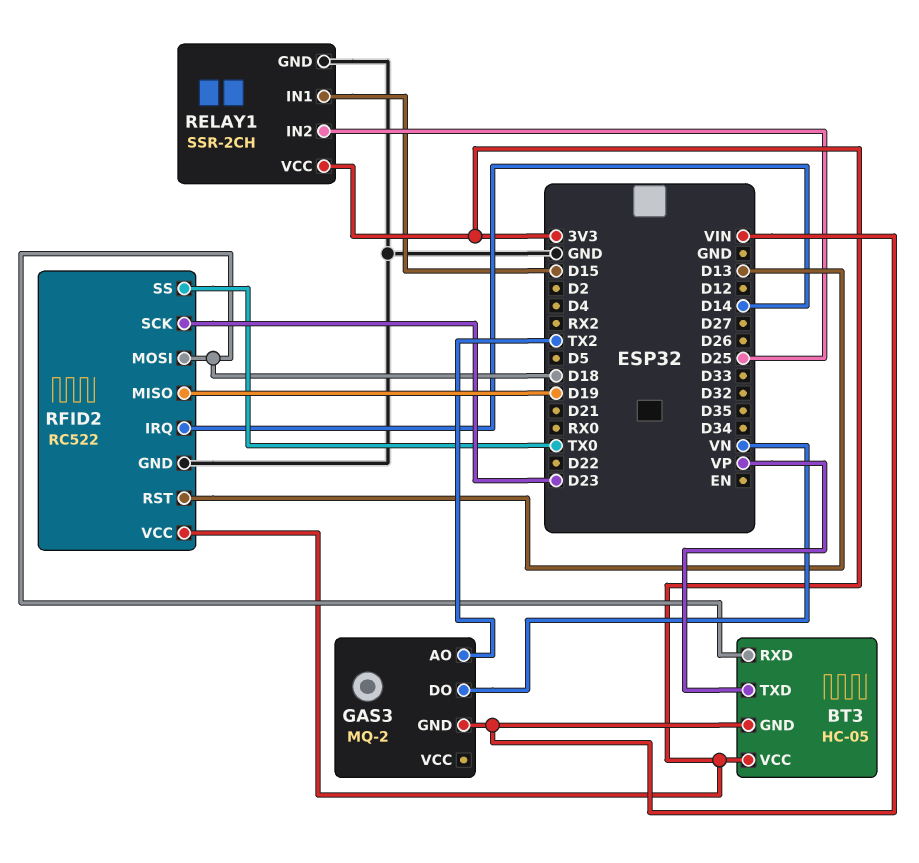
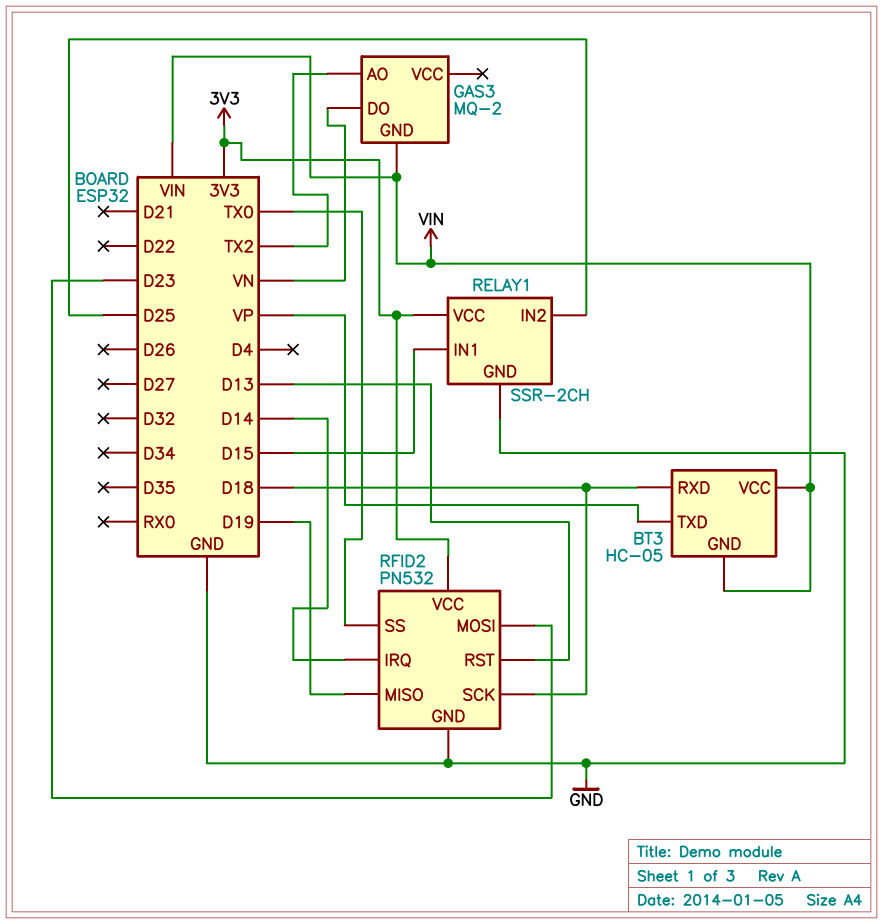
BT3 pin VCC: 3V3 -> VIN
RFID2: RC522 -> PN532
RFID2 pin MOSI: D18 -> D23
RFID2 pin SCK: D23 -> D18

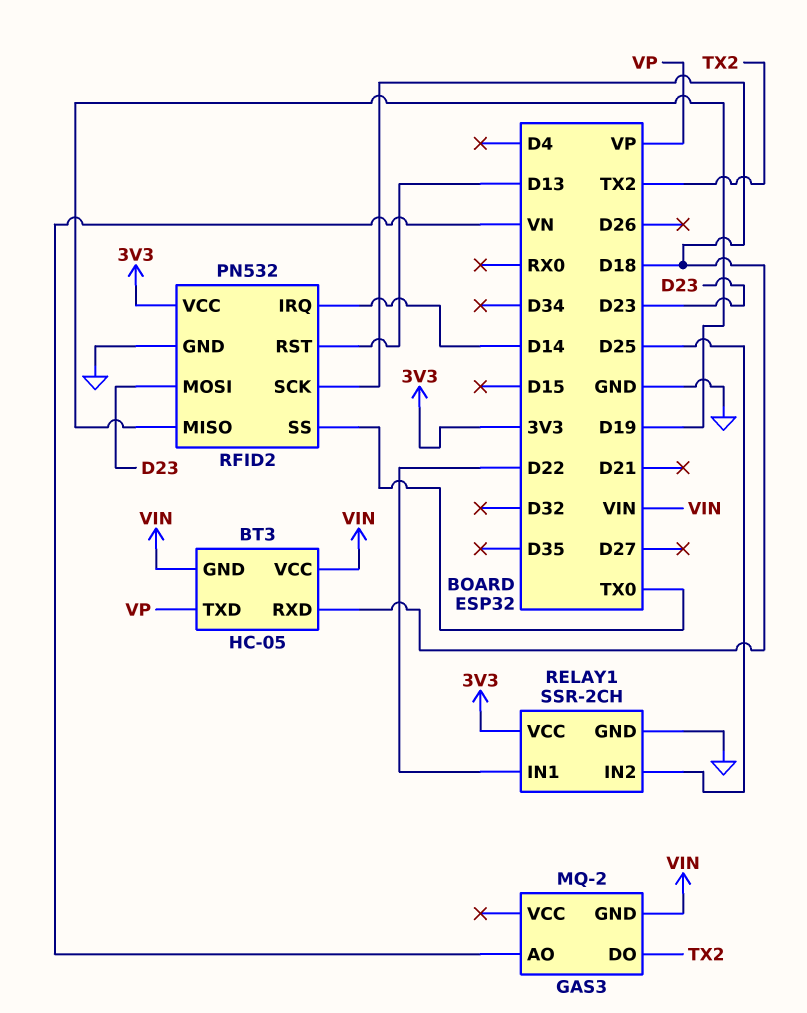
GAS3 pin AO: TX2 -> VN
GAS3 pin DO: VN -> TX2
RELAY1 pin IN1: D15 -> D22

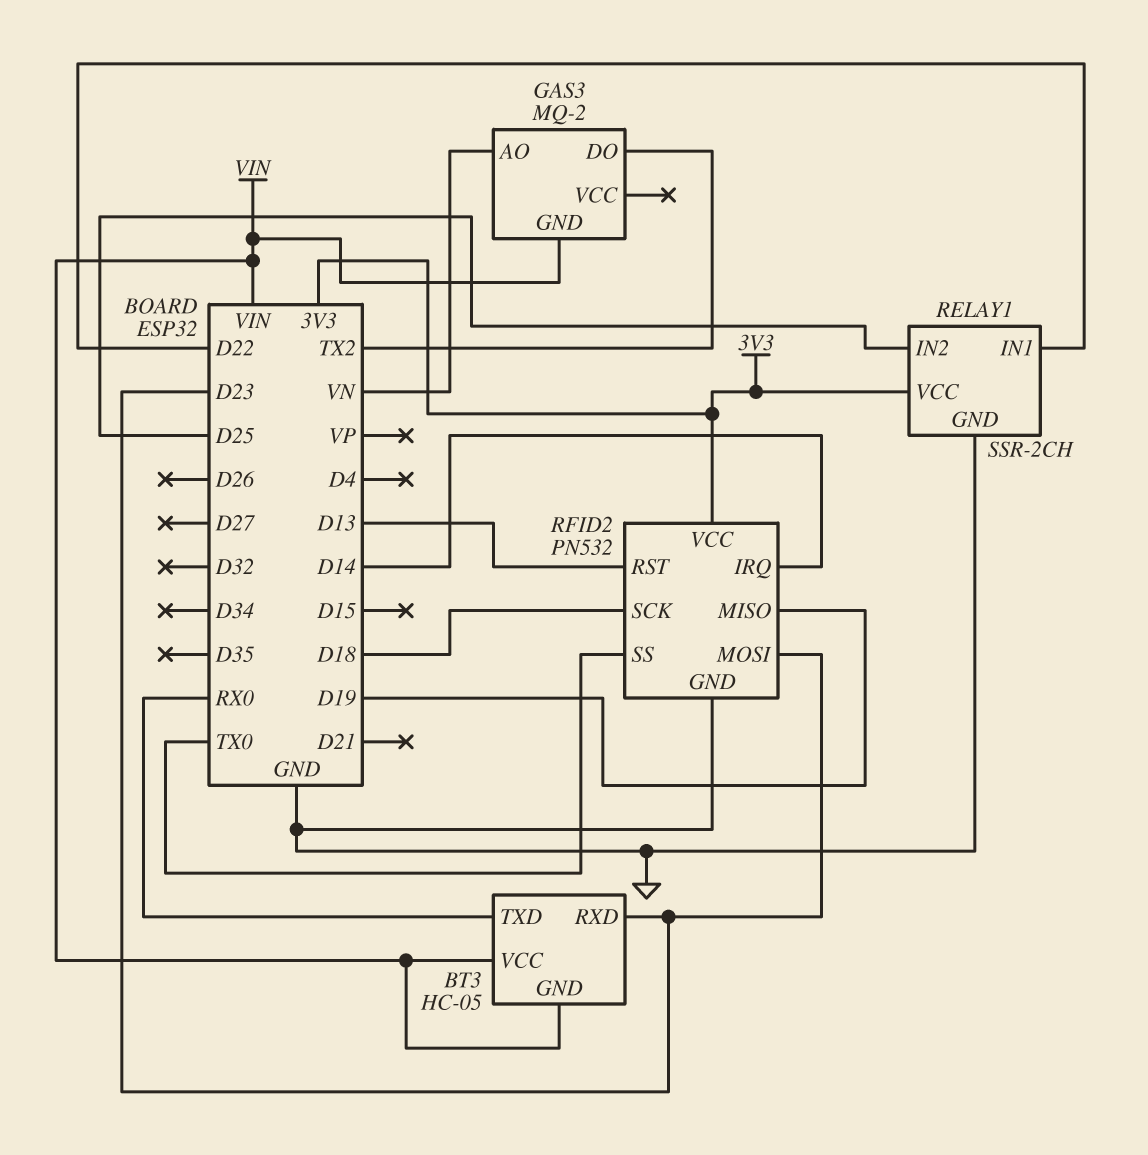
BT3 pin RXD: D18 -> D23
BT3 pin TXD: VP -> RX0

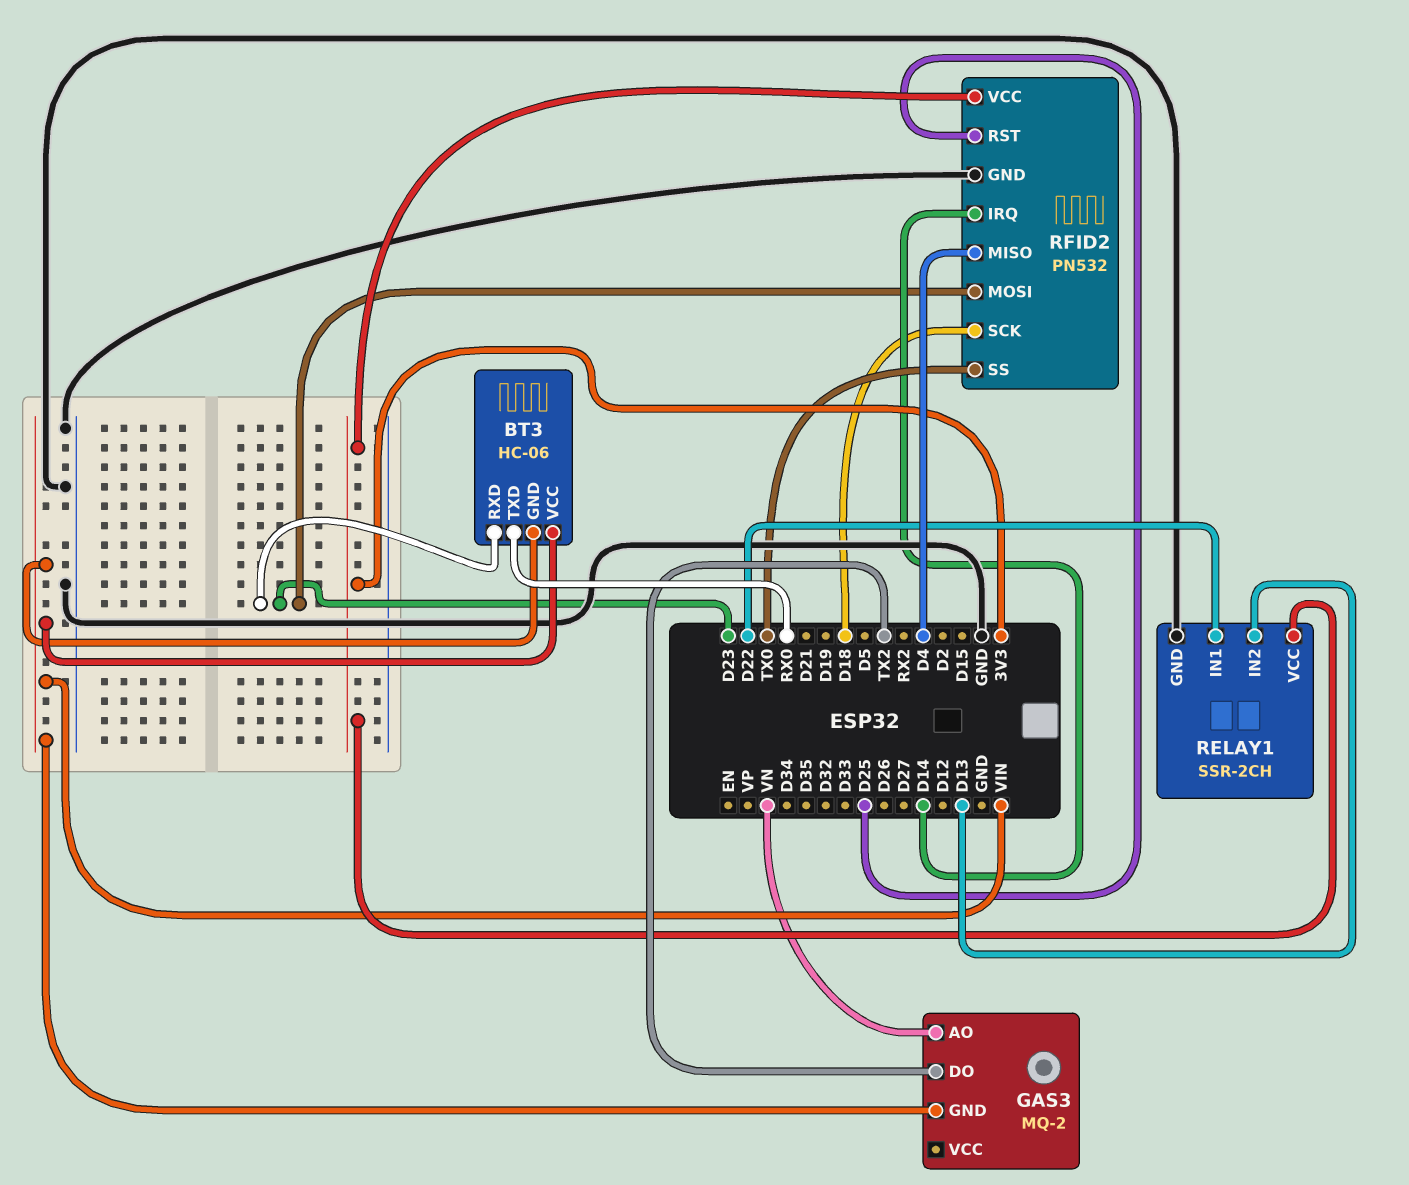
BT3: HC-05 -> HC-06
RELAY1 pin IN2: D25 -> D13
RFID2 pin MISO: D19 -> D4
RFID2 pin RST: D13 -> D25

